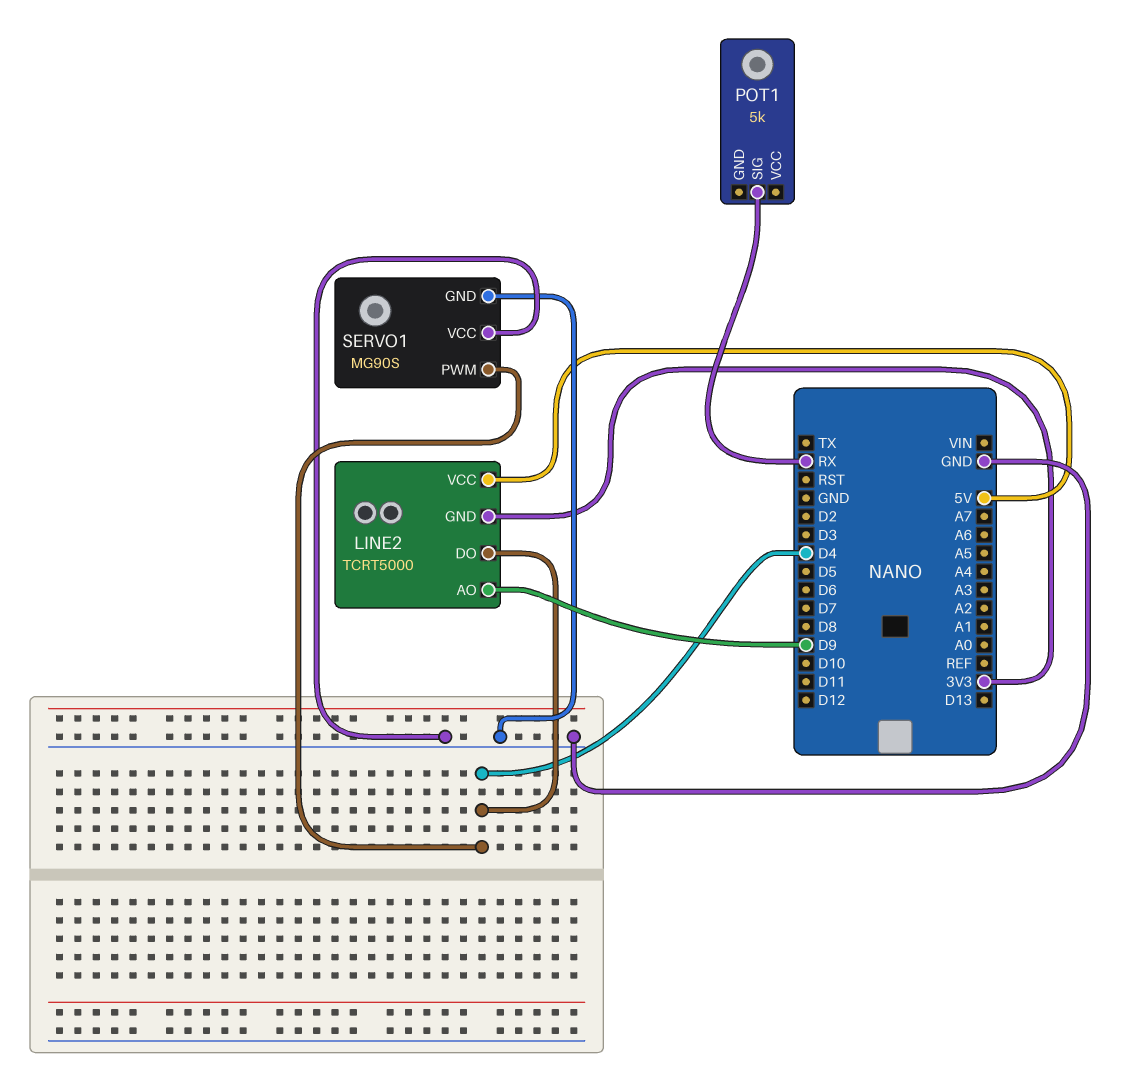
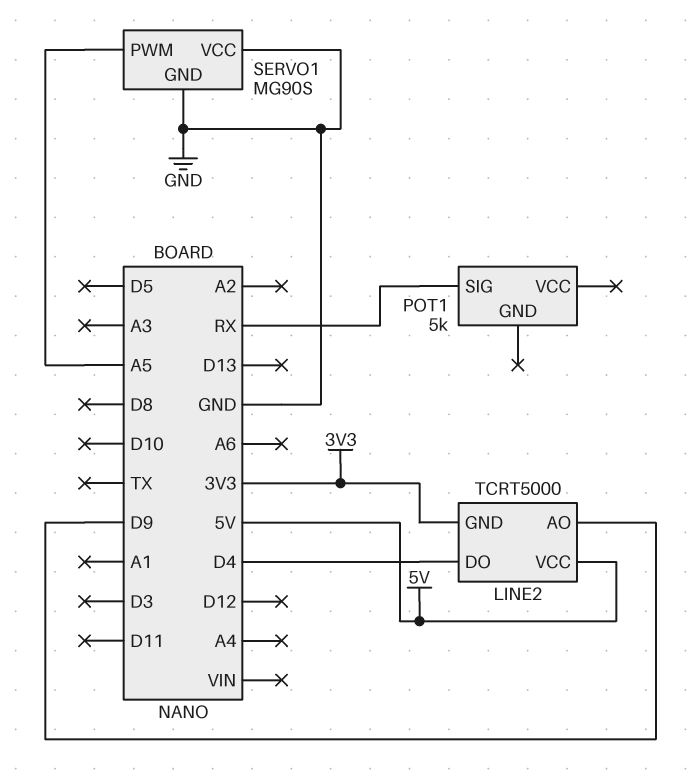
SERVO1 pin PWM: D4 -> A5

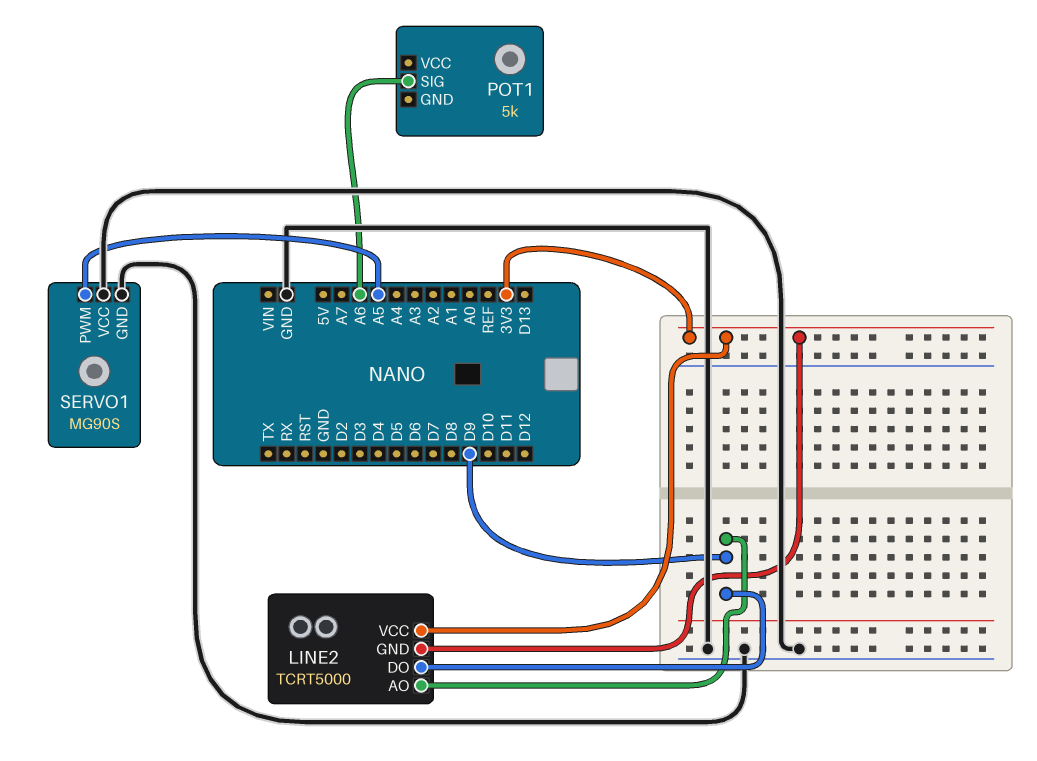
LINE2 pin DO: D4 -> D9
LINE2 pin VCC: 5V -> 3V3
POT1 pin SIG: RX -> A6

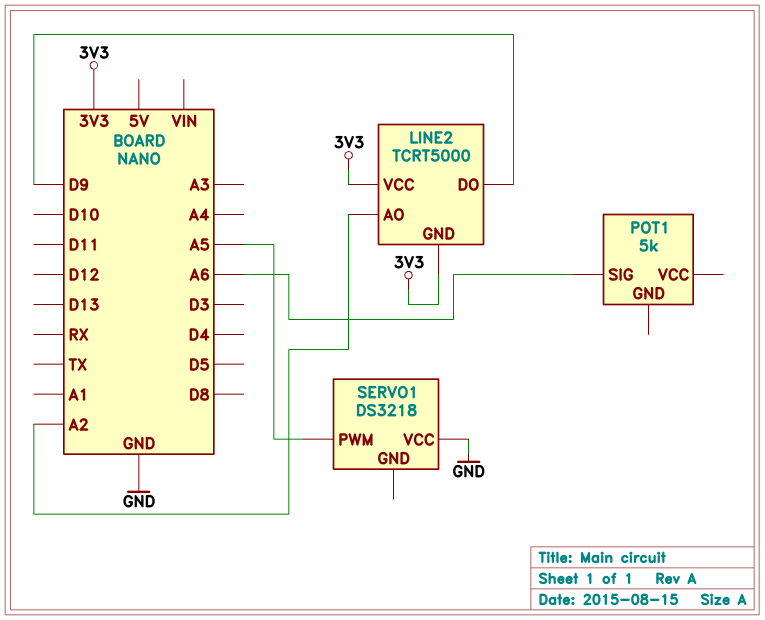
LINE2 pin AO: D9 -> A2
SERVO1: MG90S -> DS3218
SERVO1 pin GND: GND -> none

